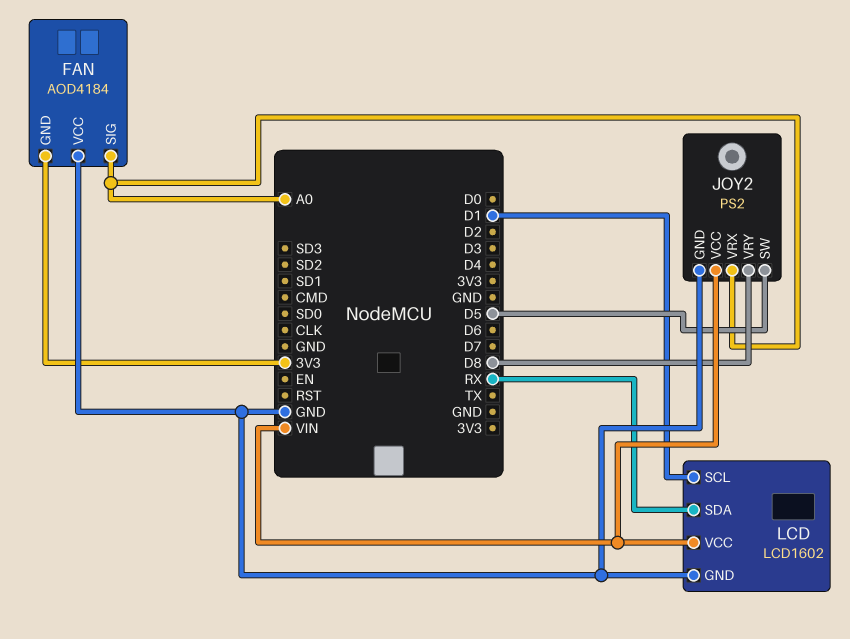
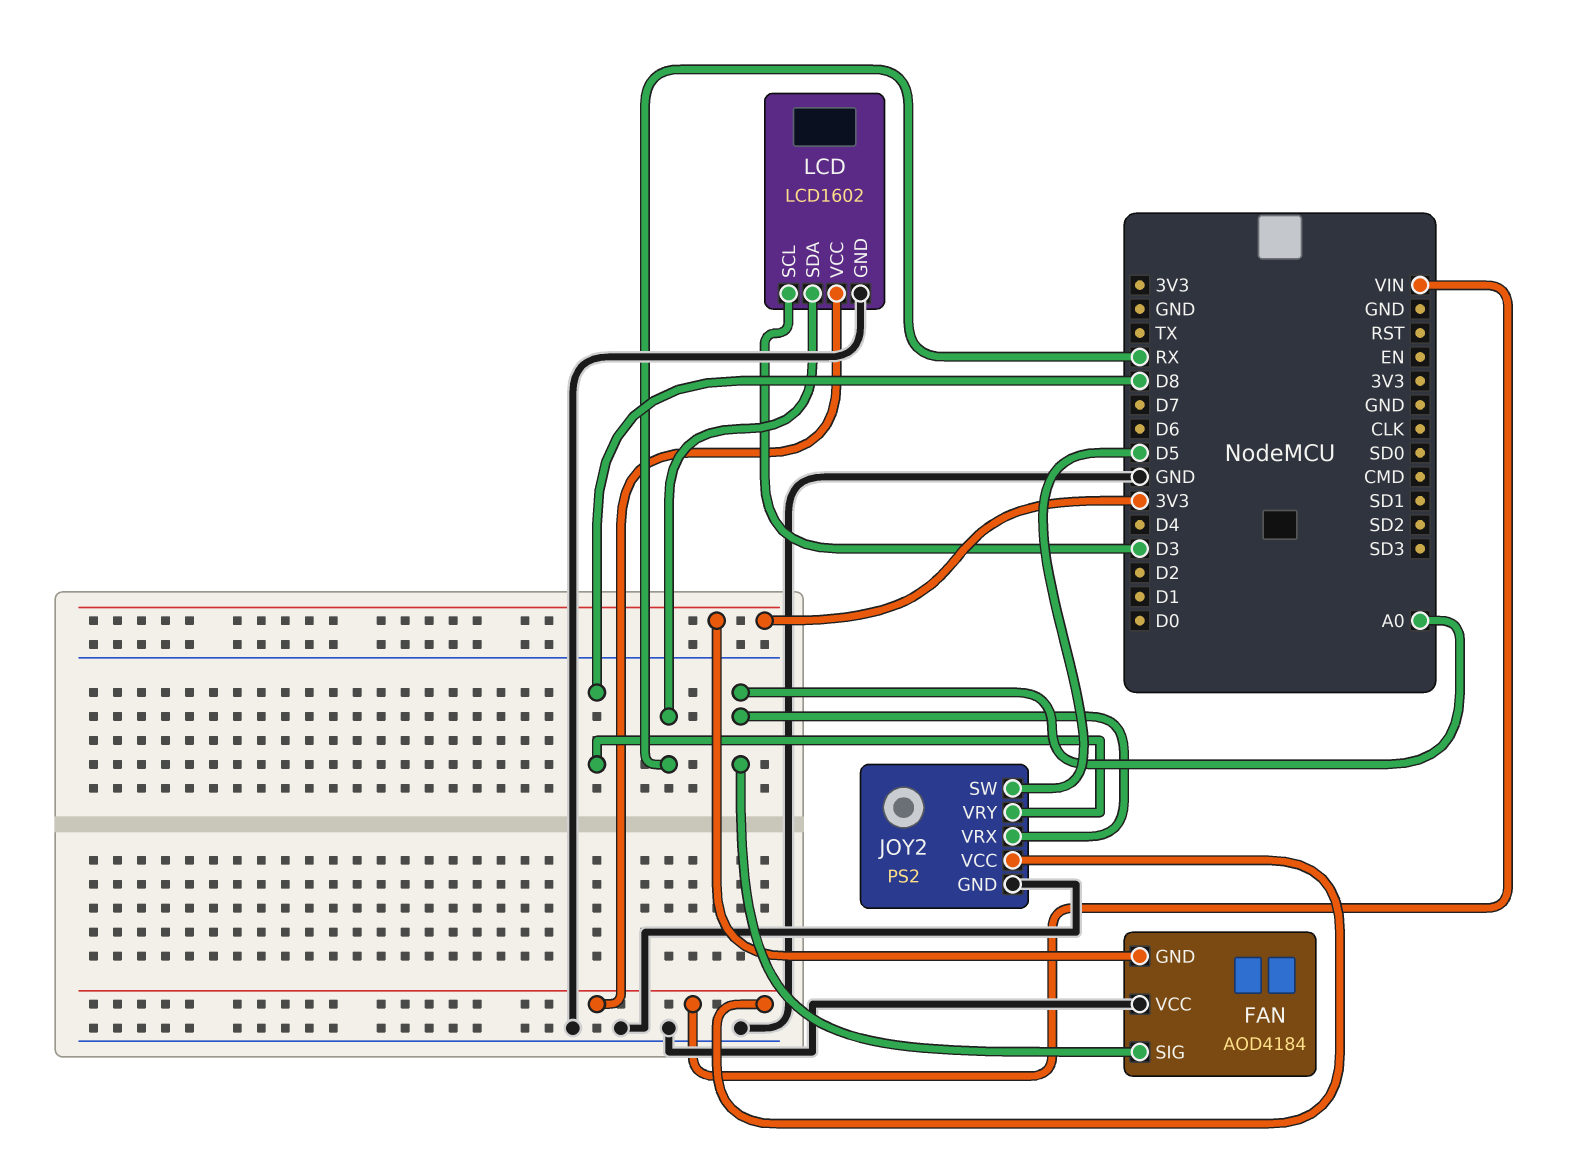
LCD pin SCL: D1 -> D3

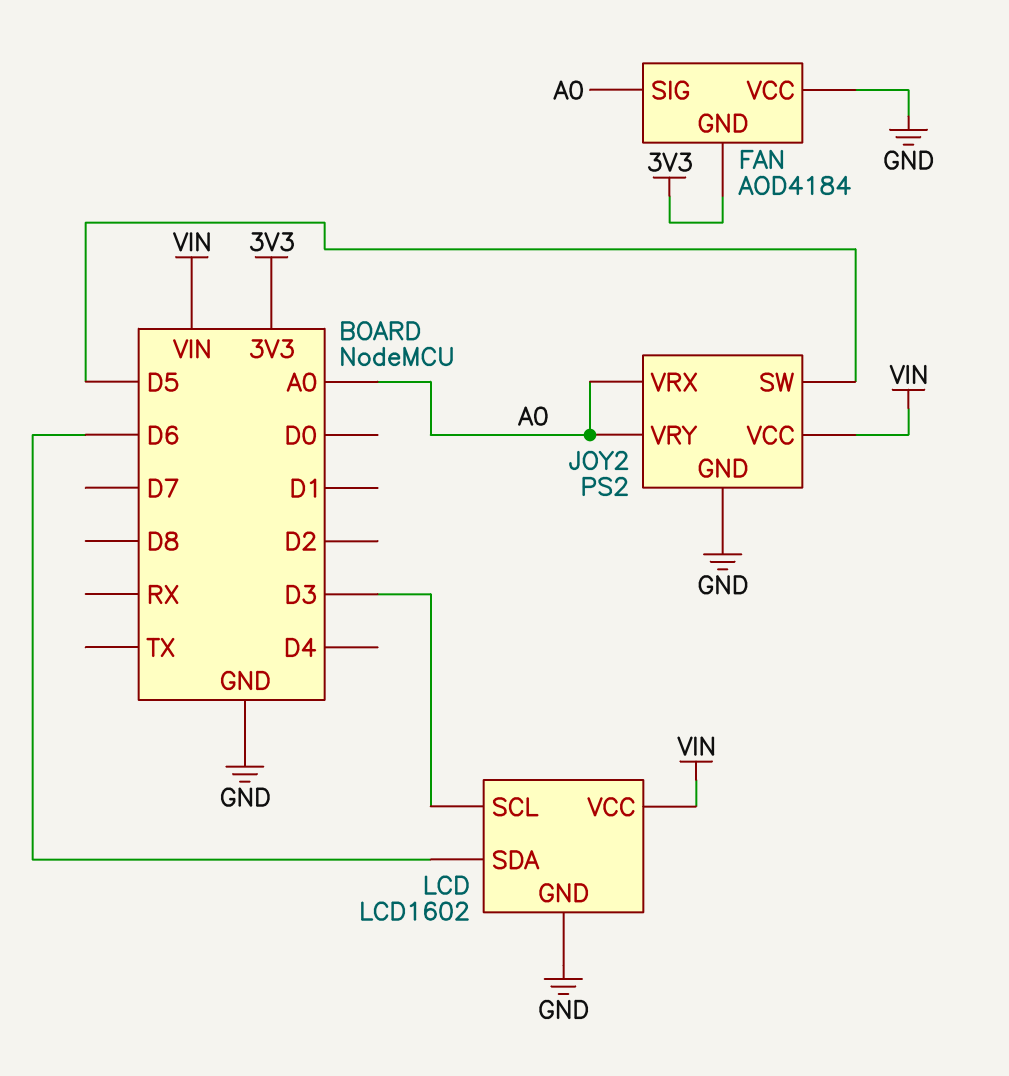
JOY2 pin VRY: D8 -> A0
LCD pin SDA: RX -> D6

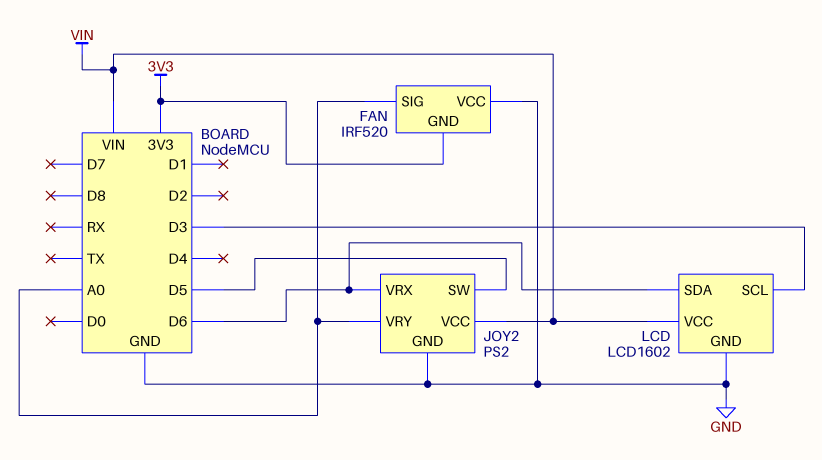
FAN: AOD4184 -> IRF520
JOY2 pin VRX: A0 -> D6

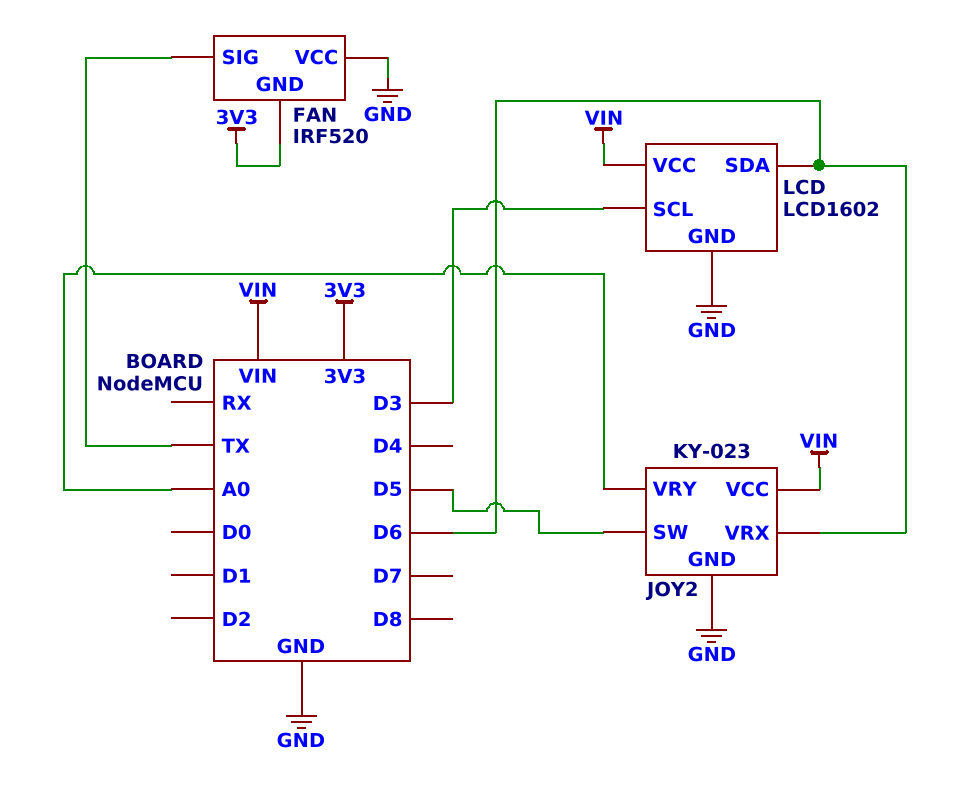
FAN pin SIG: A0 -> TX
JOY2: PS2 -> KY-023

